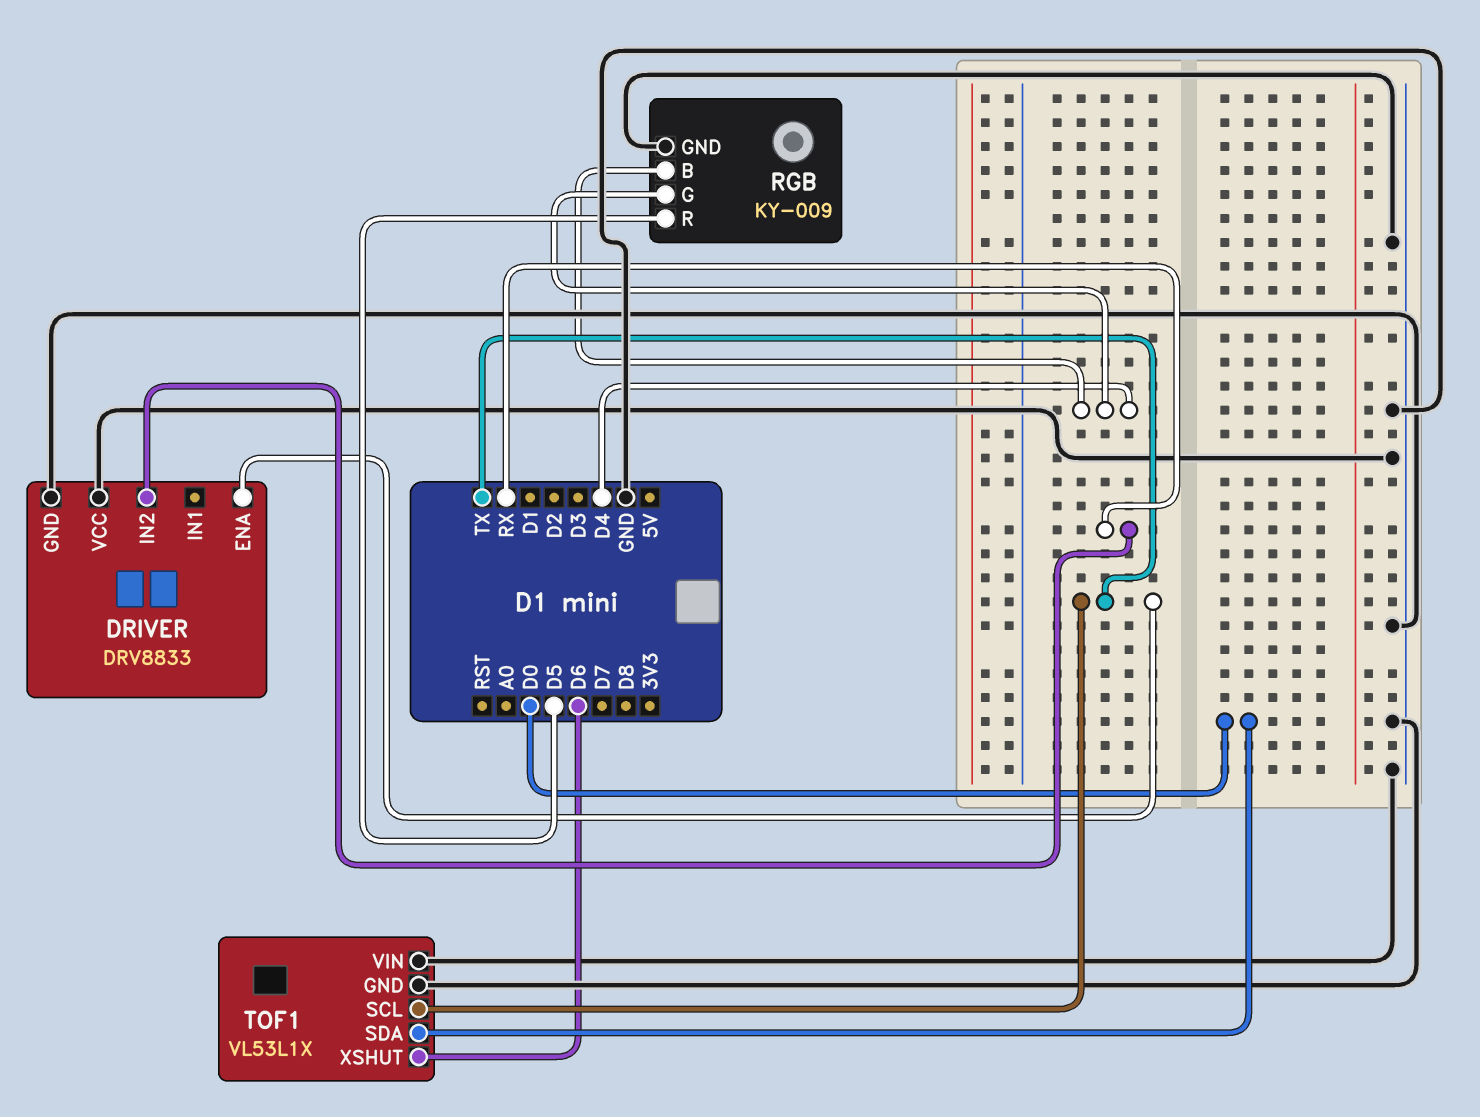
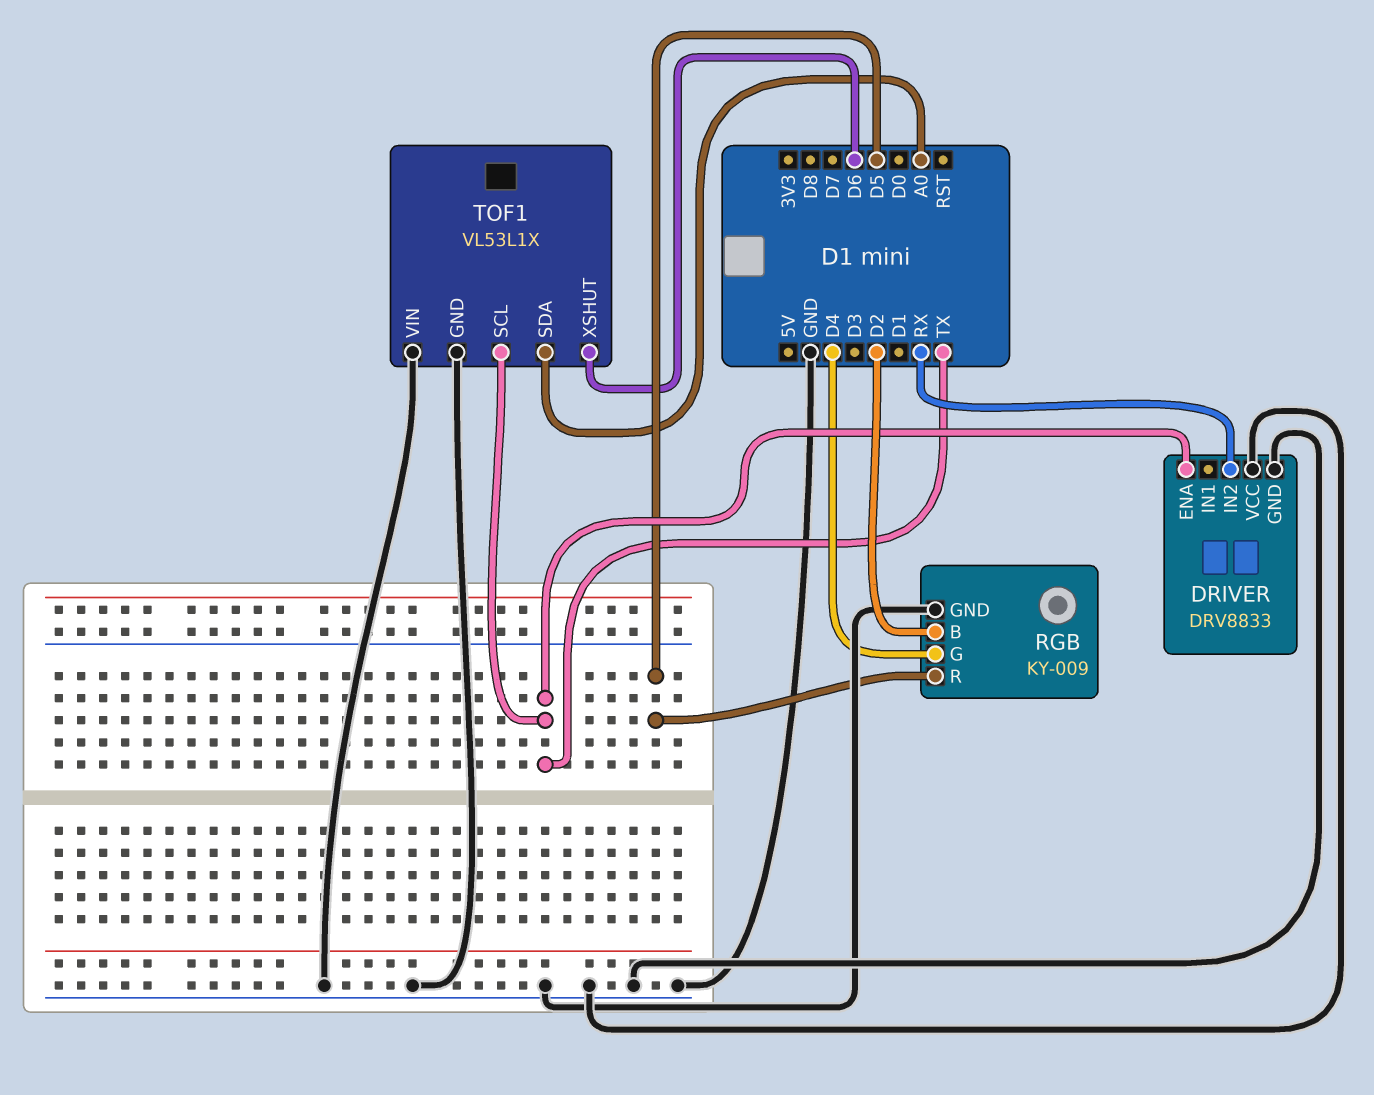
RGB pin B: D4 -> D2
TOF1 pin SDA: D0 -> A0

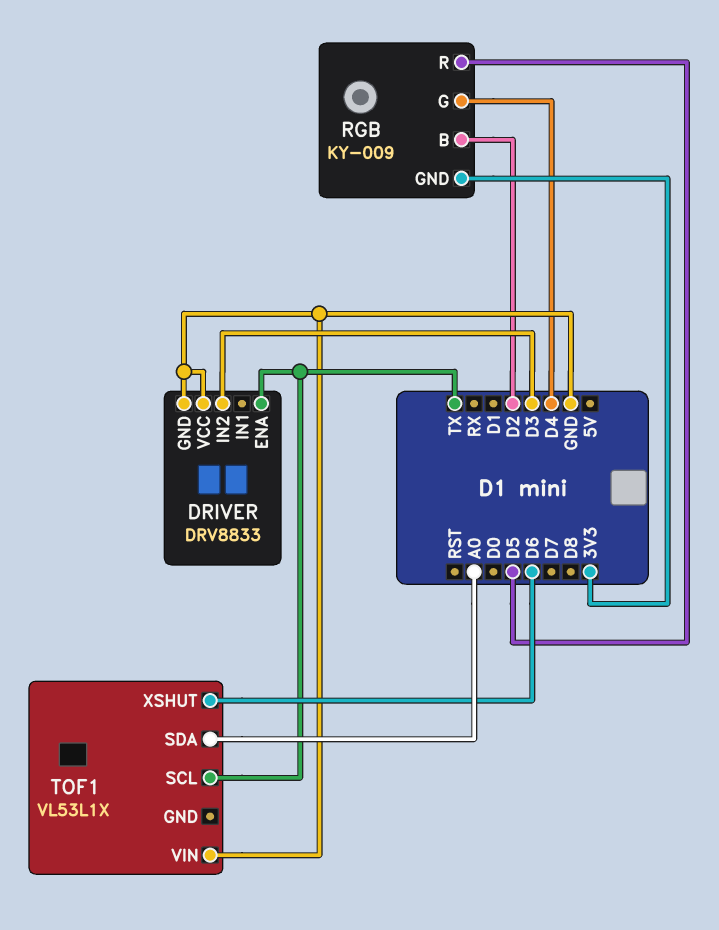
DRIVER pin IN2: RX -> D3
RGB pin GND: GND -> 3V3
TOF1 pin GND: GND -> none

